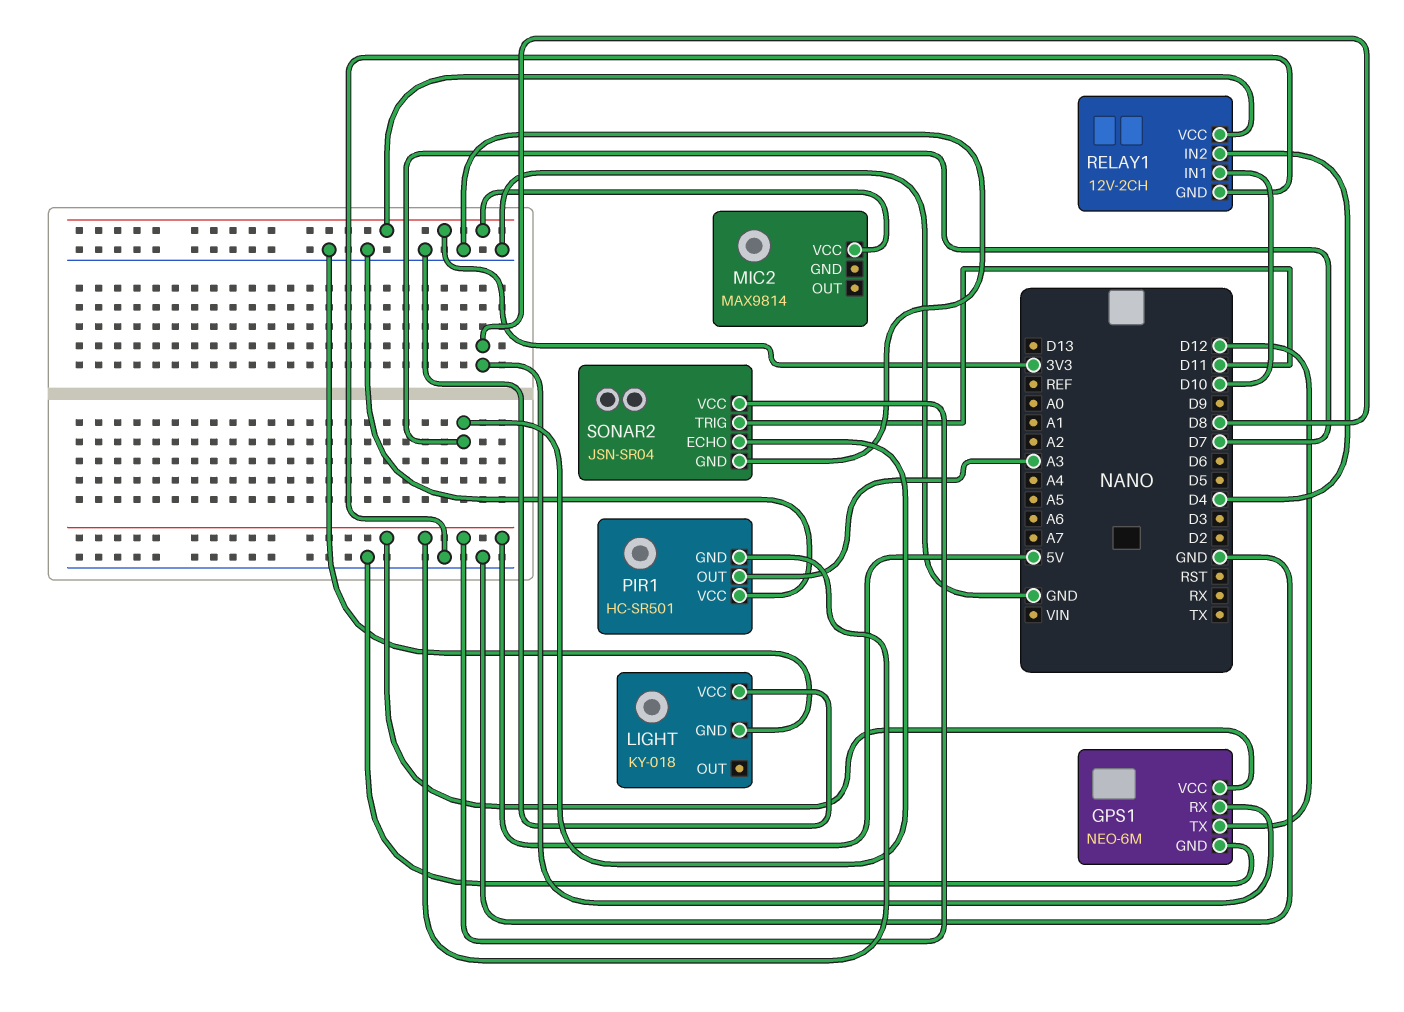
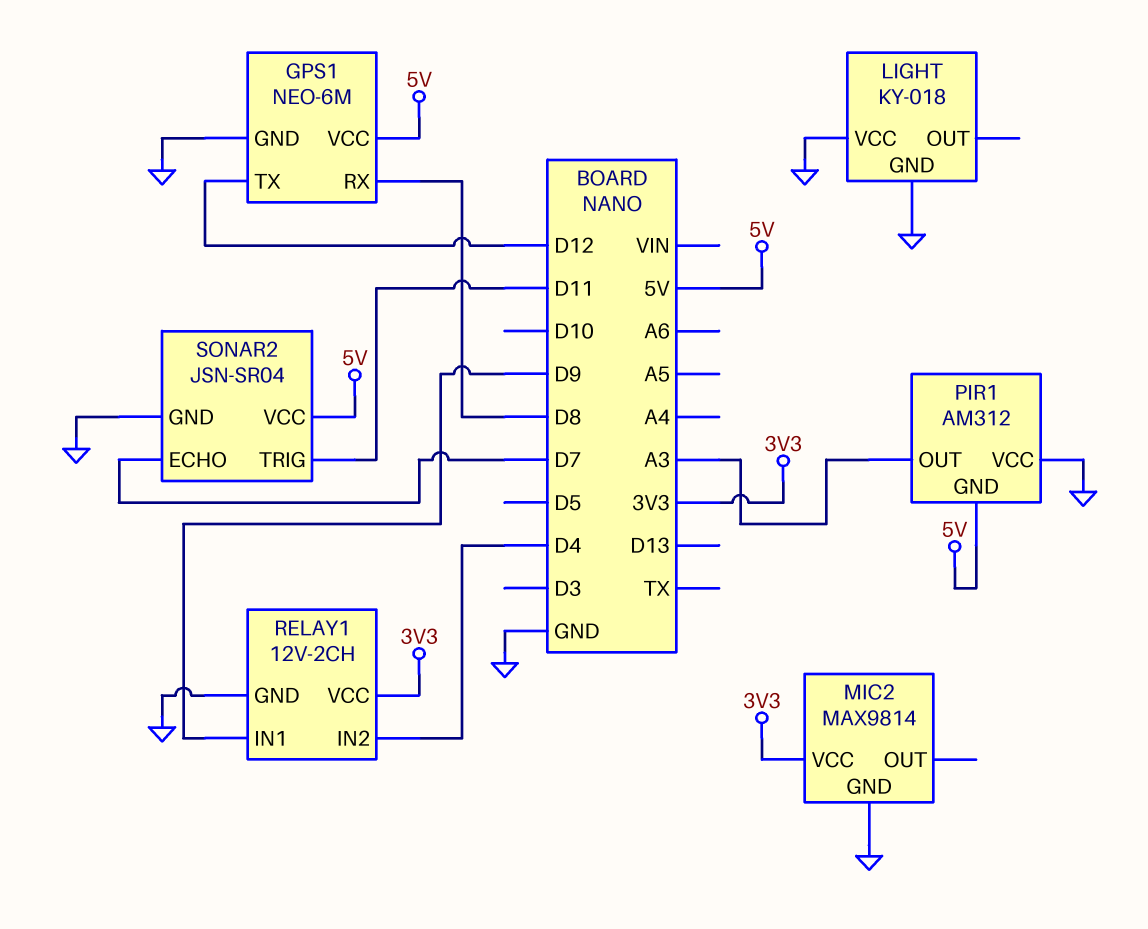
MIC2 pin GND: none -> GND
PIR1: HC-SR501 -> AM312
RELAY1 pin IN1: D10 -> D9

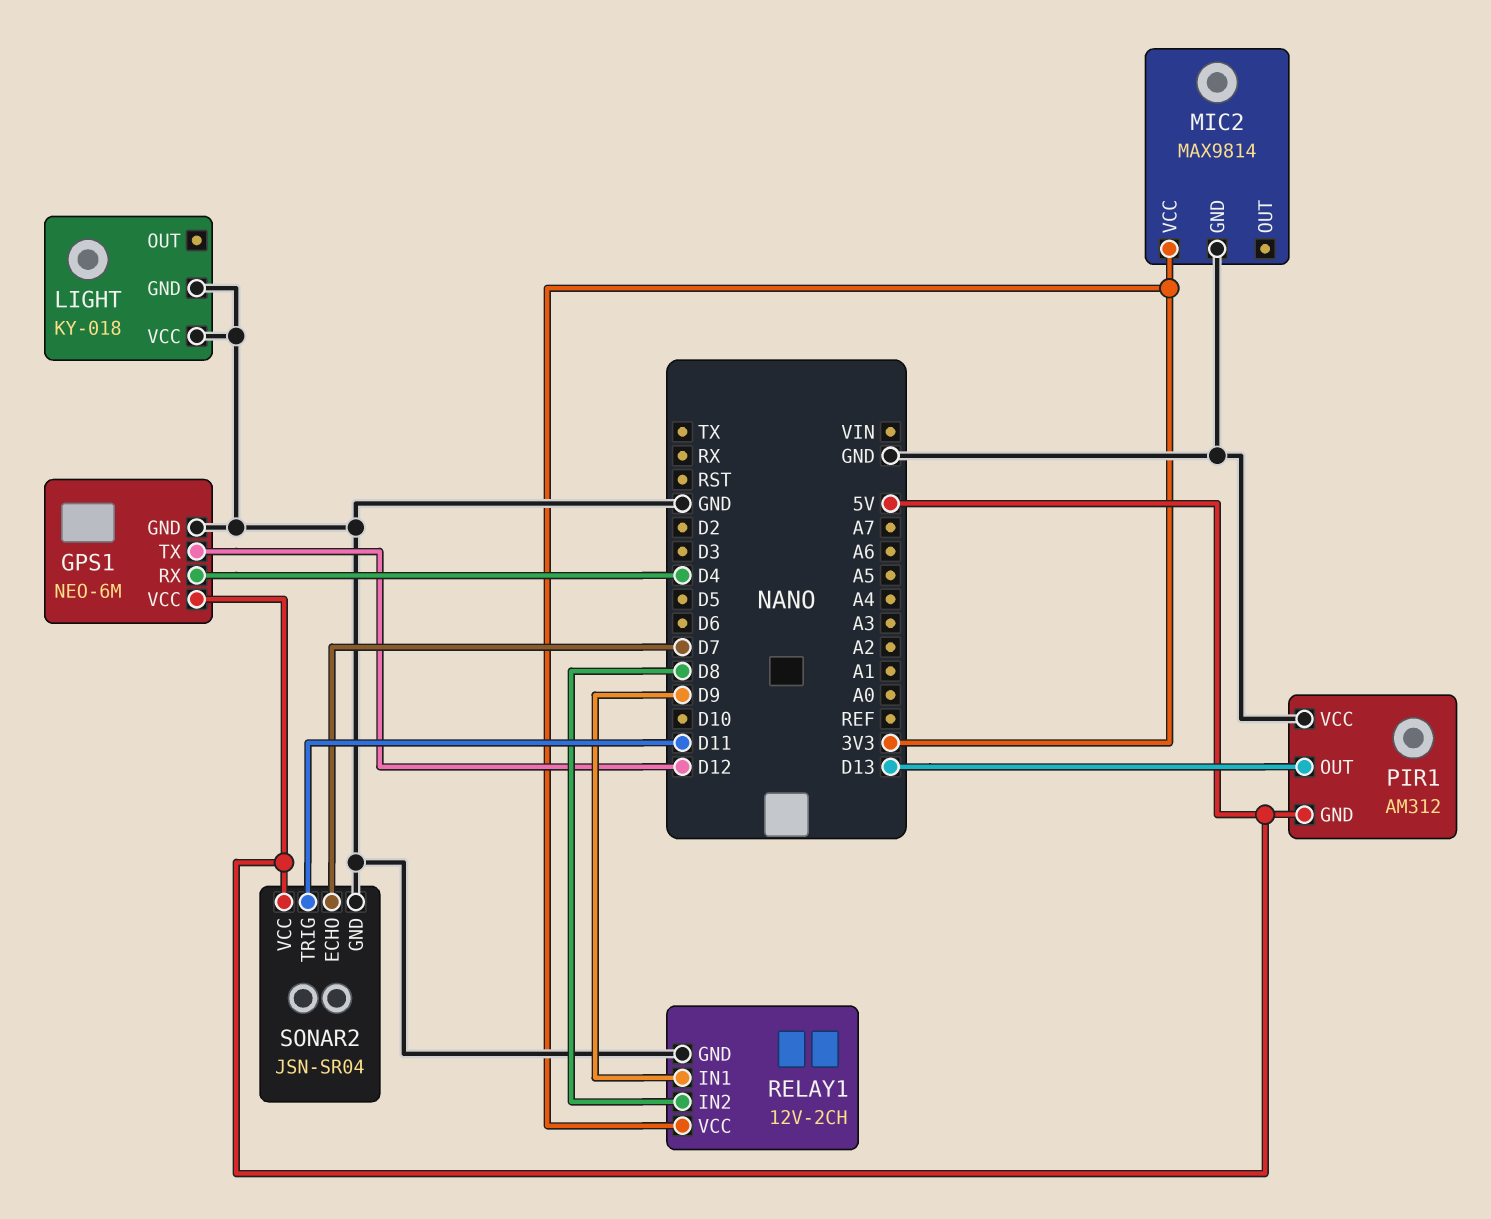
GPS1 pin RX: D8 -> D4
PIR1 pin OUT: A3 -> D13
RELAY1 pin IN2: D4 -> D8

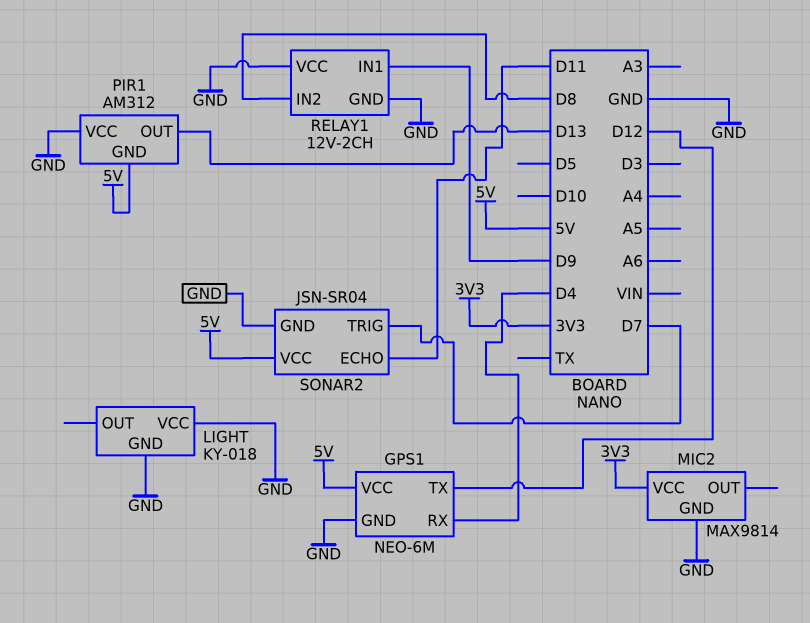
RELAY1 pin VCC: 3V3 -> GND
SONAR2 pin ECHO: D7 -> D11
SONAR2 pin TRIG: D11 -> D7

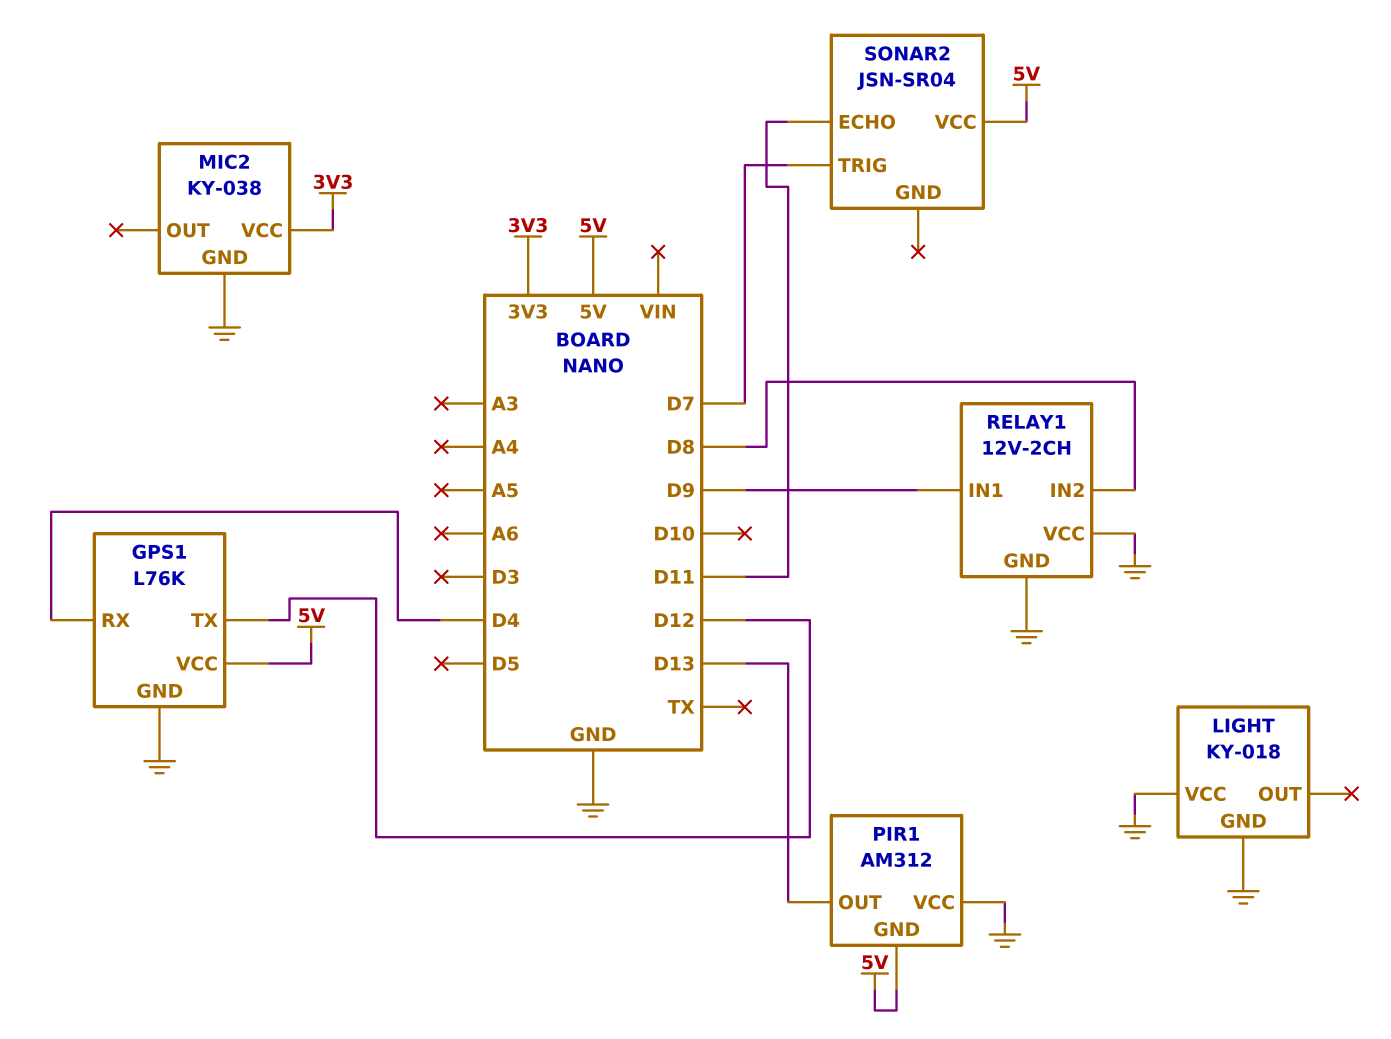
GPS1: NEO-6M -> L76K
MIC2: MAX9814 -> KY-038
SONAR2 pin GND: GND -> none

